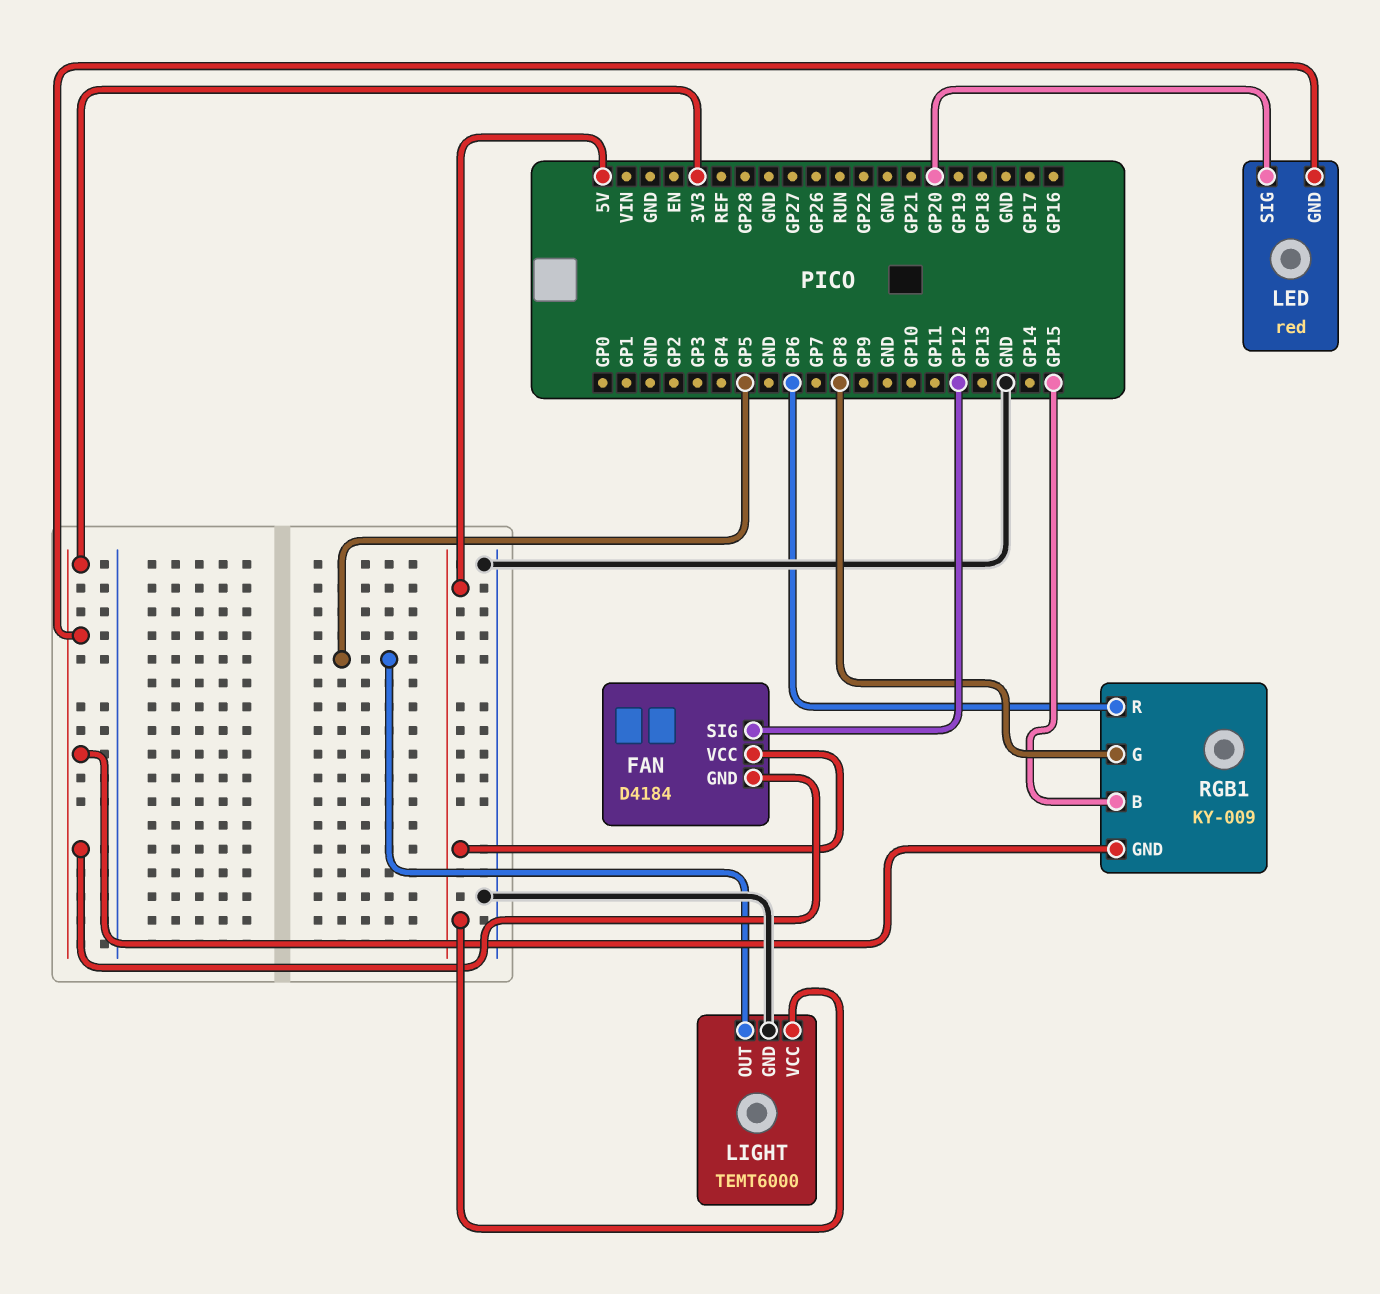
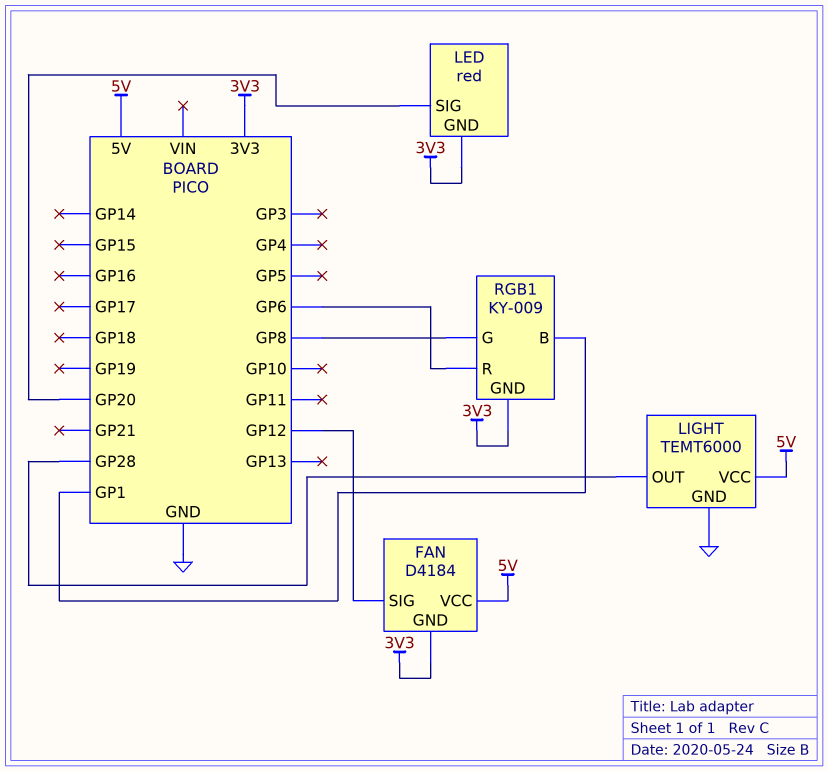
LIGHT pin OUT: GP5 -> GP28
RGB1 pin B: GP15 -> GP1

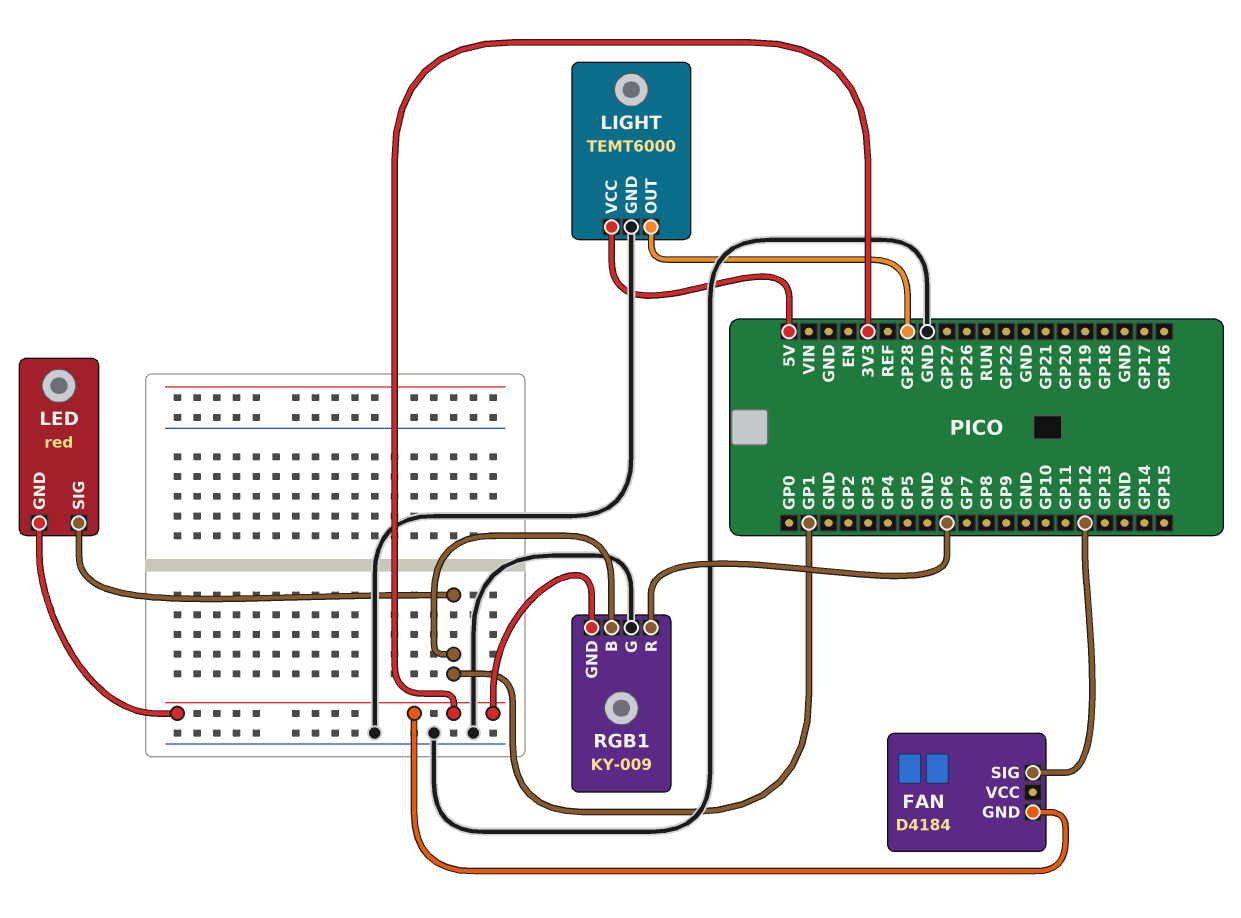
FAN pin VCC: 5V -> none
LED pin SIG: GP20 -> GP1
RGB1 pin G: GP8 -> GND

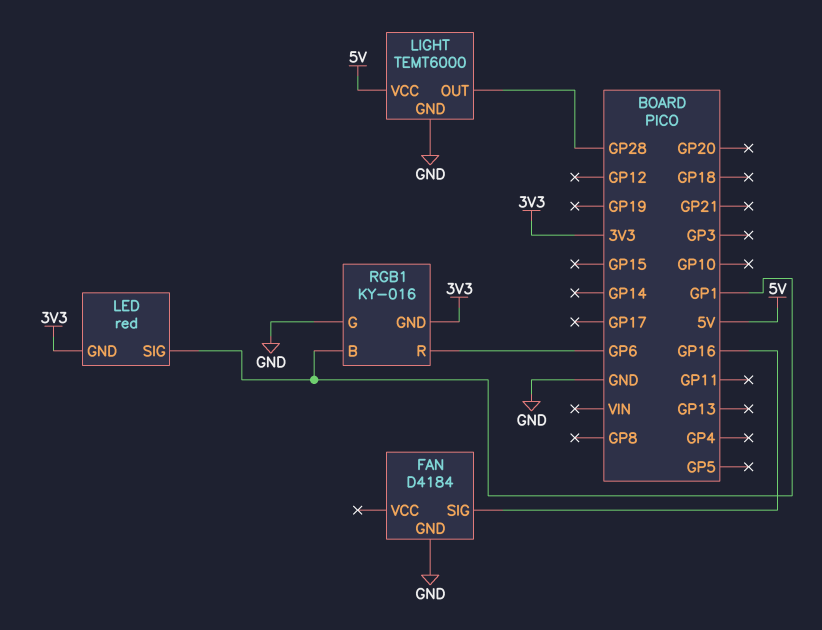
FAN pin GND: 3V3 -> GND
FAN pin SIG: GP12 -> GP16
RGB1: KY-009 -> KY-016

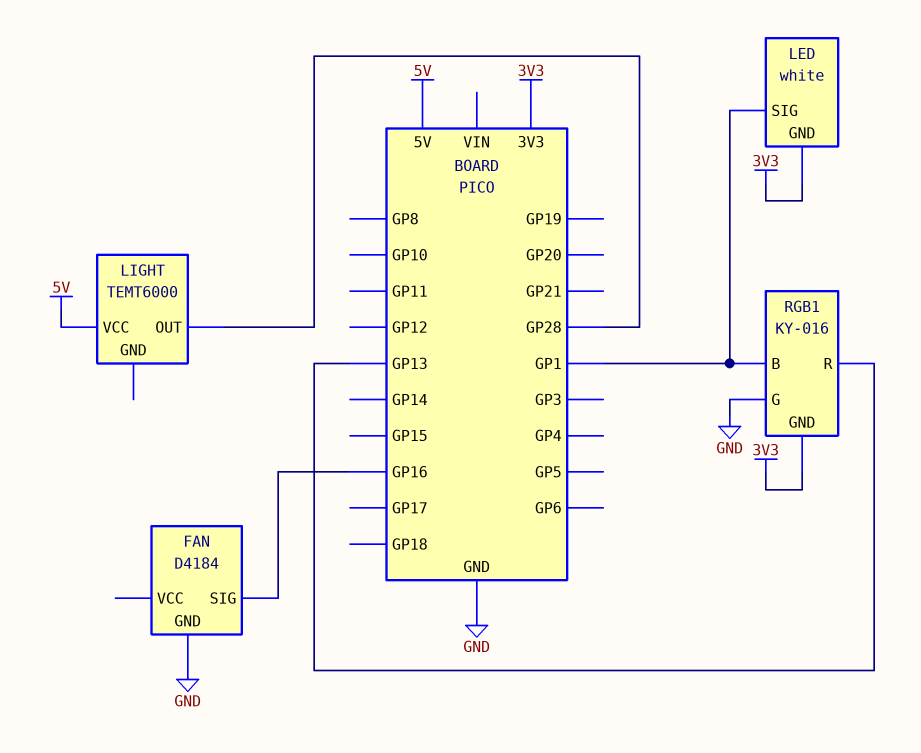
LED: red -> white
LIGHT pin GND: GND -> none
RGB1 pin R: GP6 -> GP13

